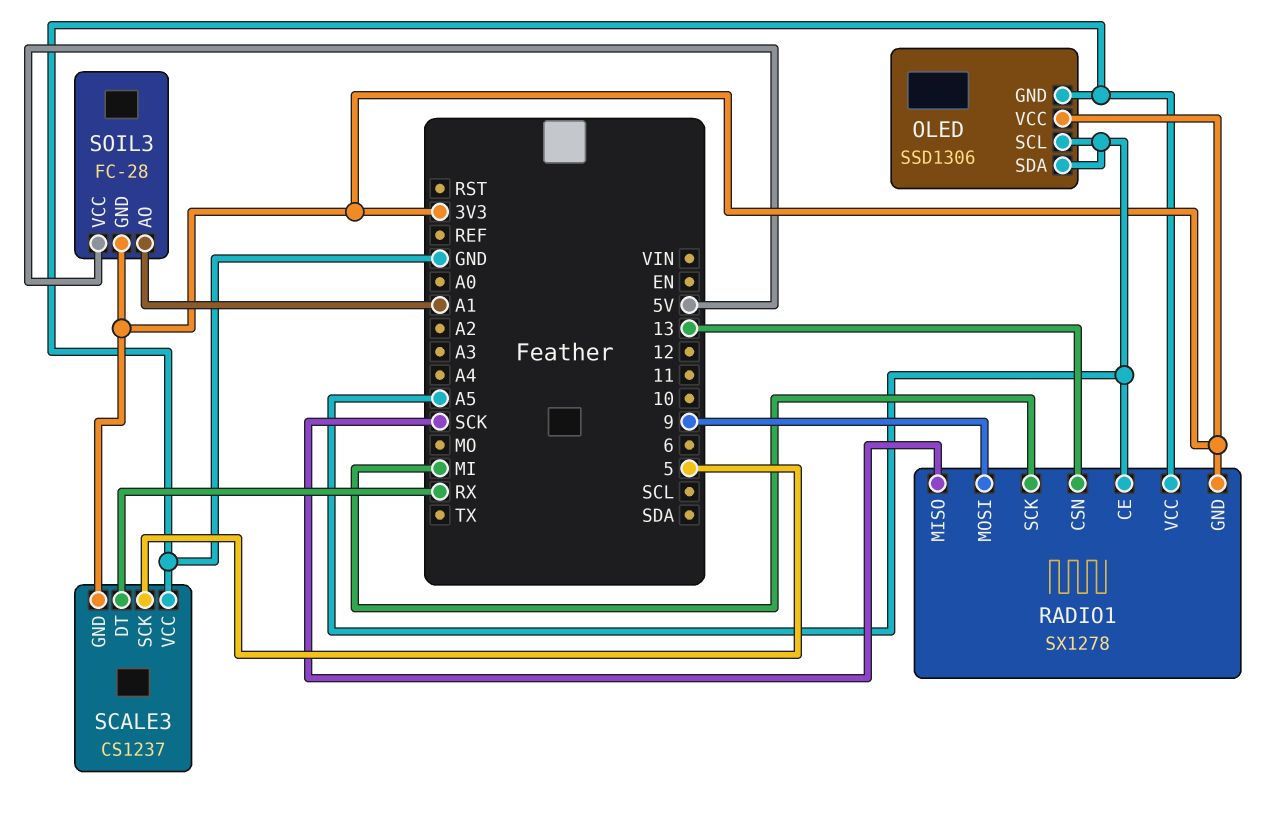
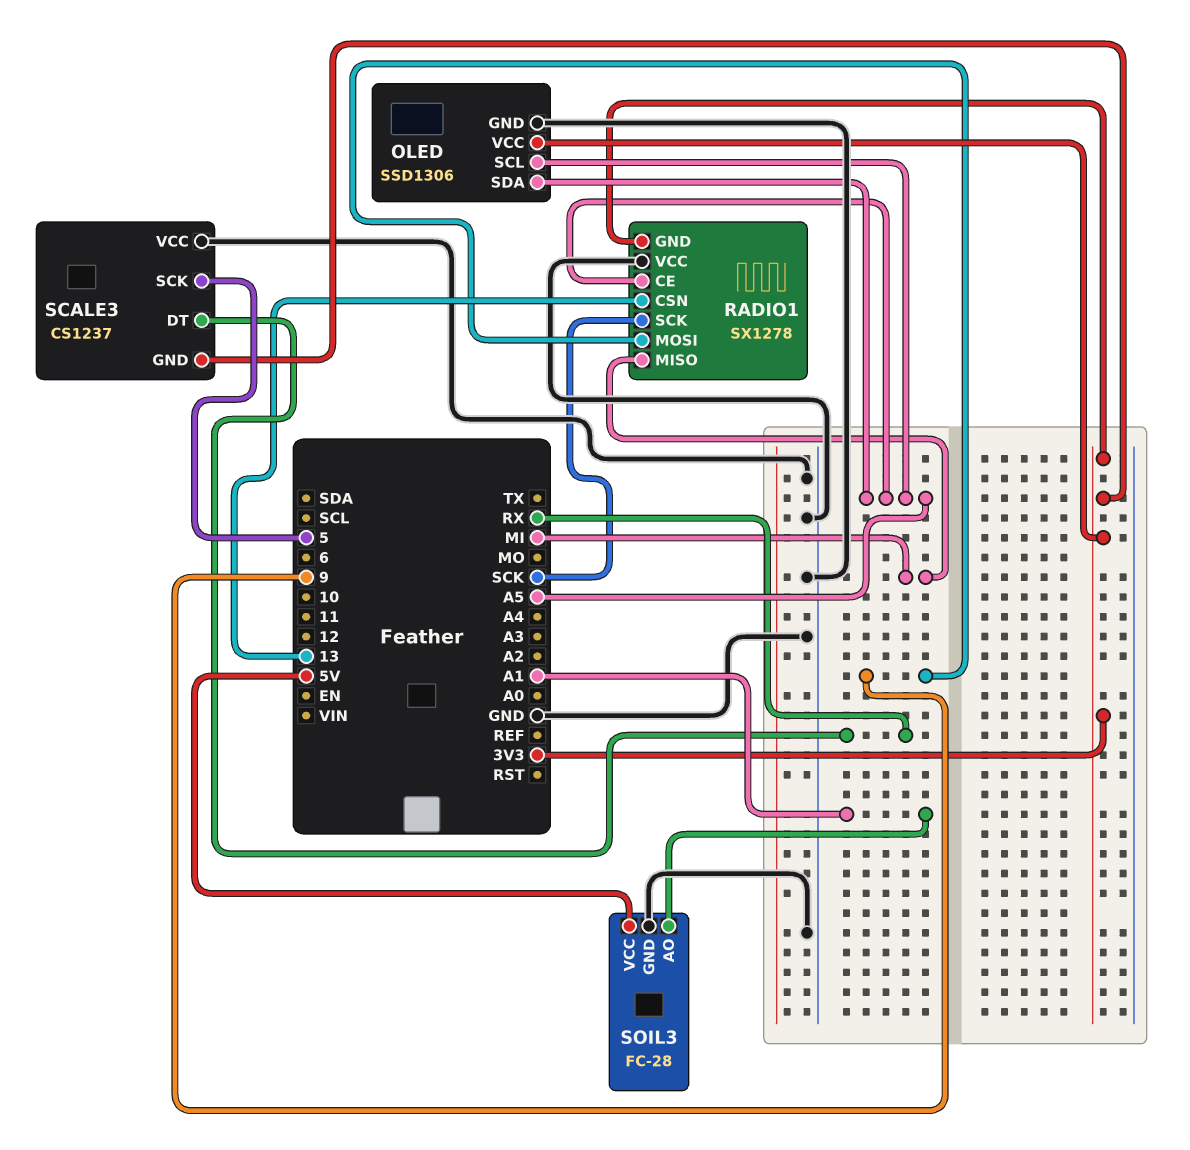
RADIO1 pin MISO: SCK -> MI
RADIO1 pin SCK: MI -> SCK
SOIL3 pin GND: 3V3 -> GND

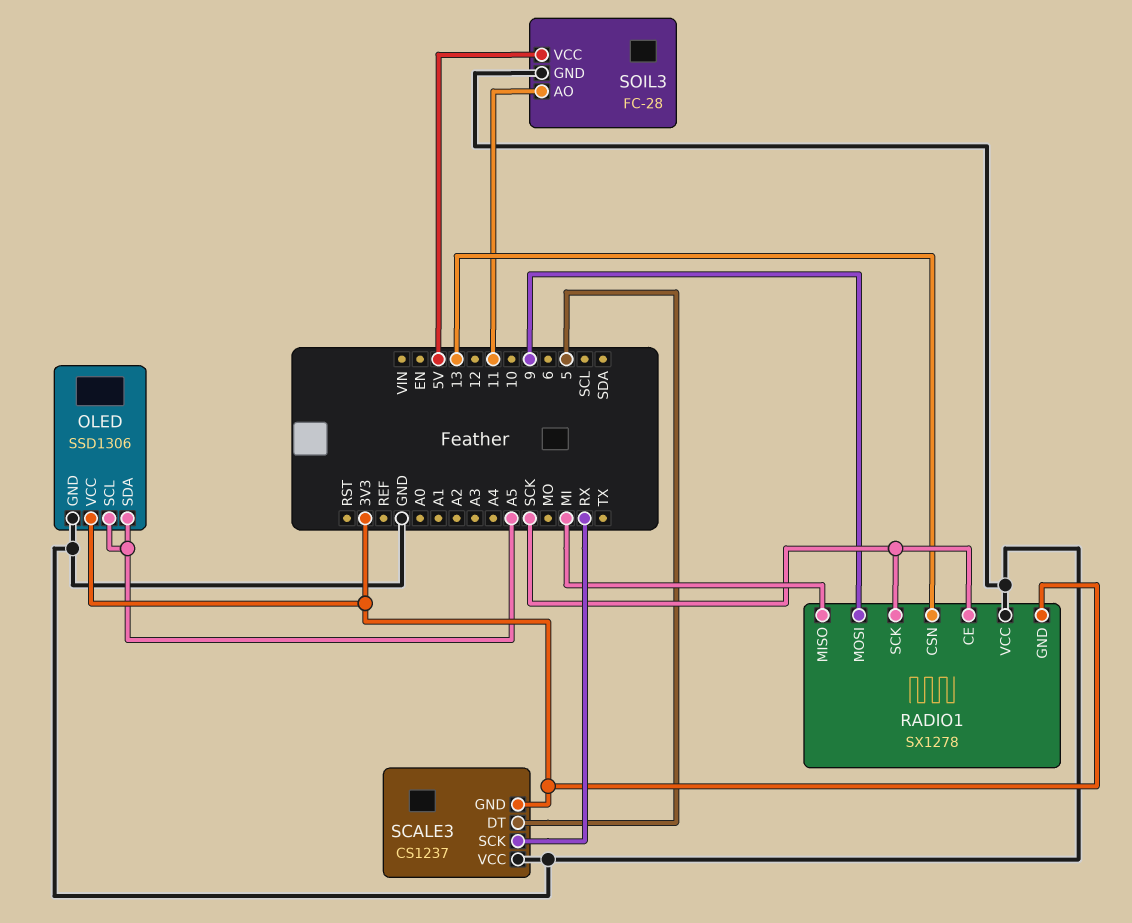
RADIO1 pin CE: A5 -> SCK
SCALE3 pin DT: RX -> 5
SCALE3 pin SCK: 5 -> RX
SOIL3 pin AO: A1 -> 11

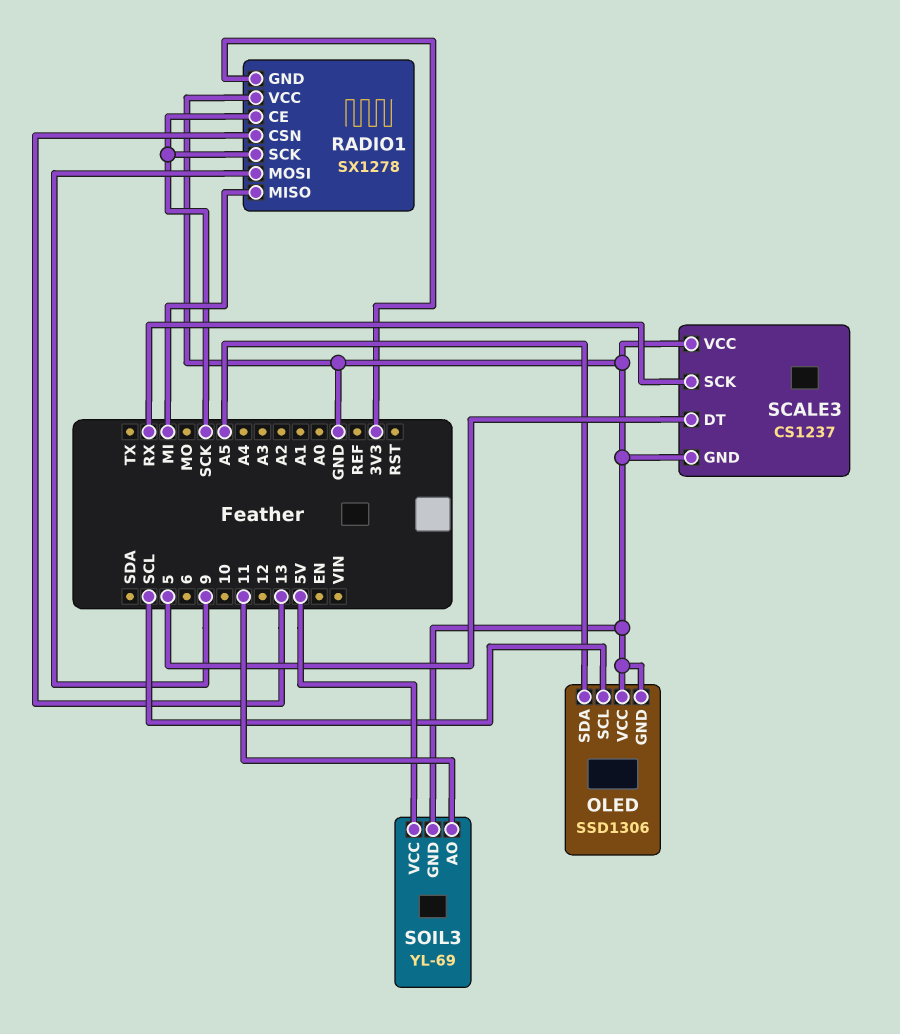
OLED pin SCL: A5 -> SCL
OLED pin VCC: 3V3 -> GND
SCALE3 pin GND: 3V3 -> GND
SOIL3: FC-28 -> YL-69

